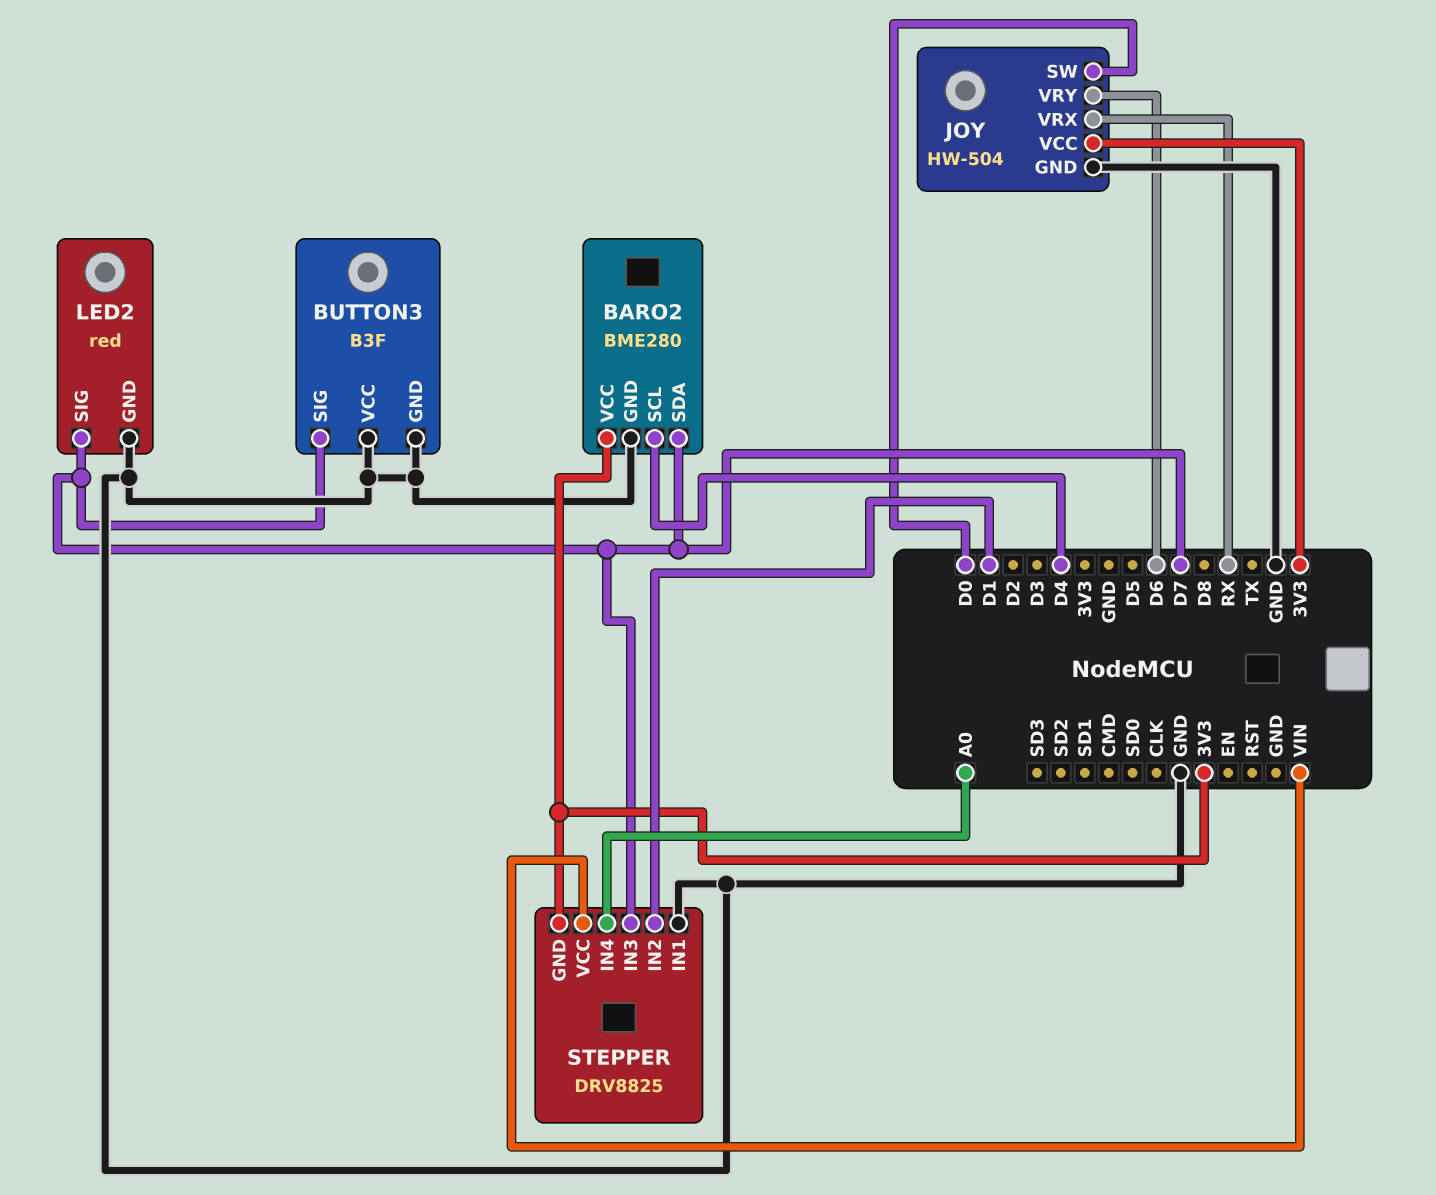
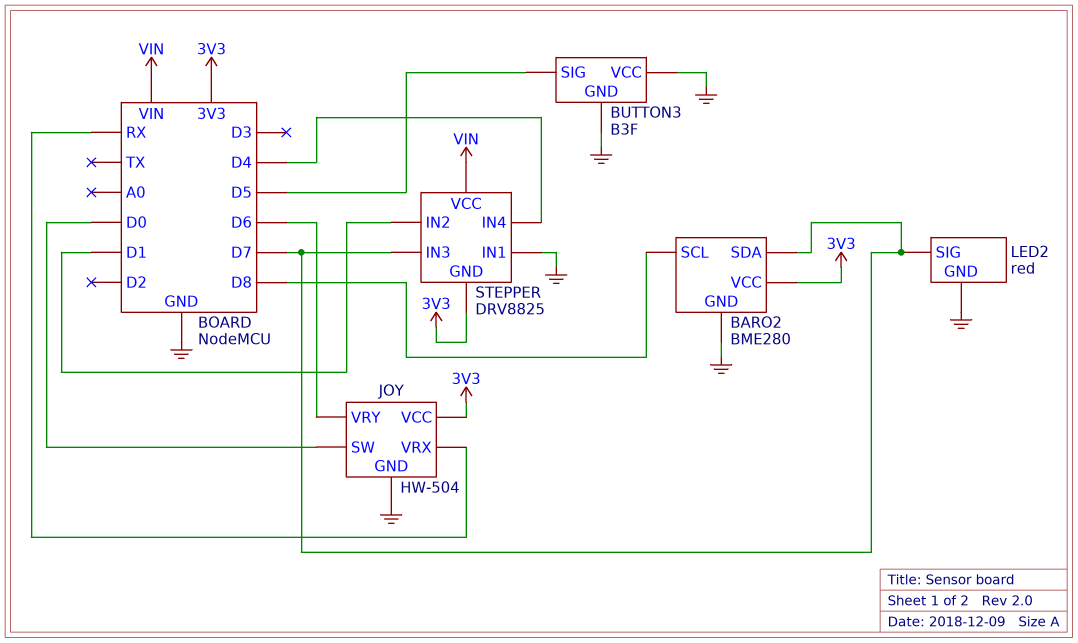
BARO2 pin SCL: D4 -> D8
BUTTON3 pin SIG: D7 -> D5
STEPPER pin IN4: A0 -> D4

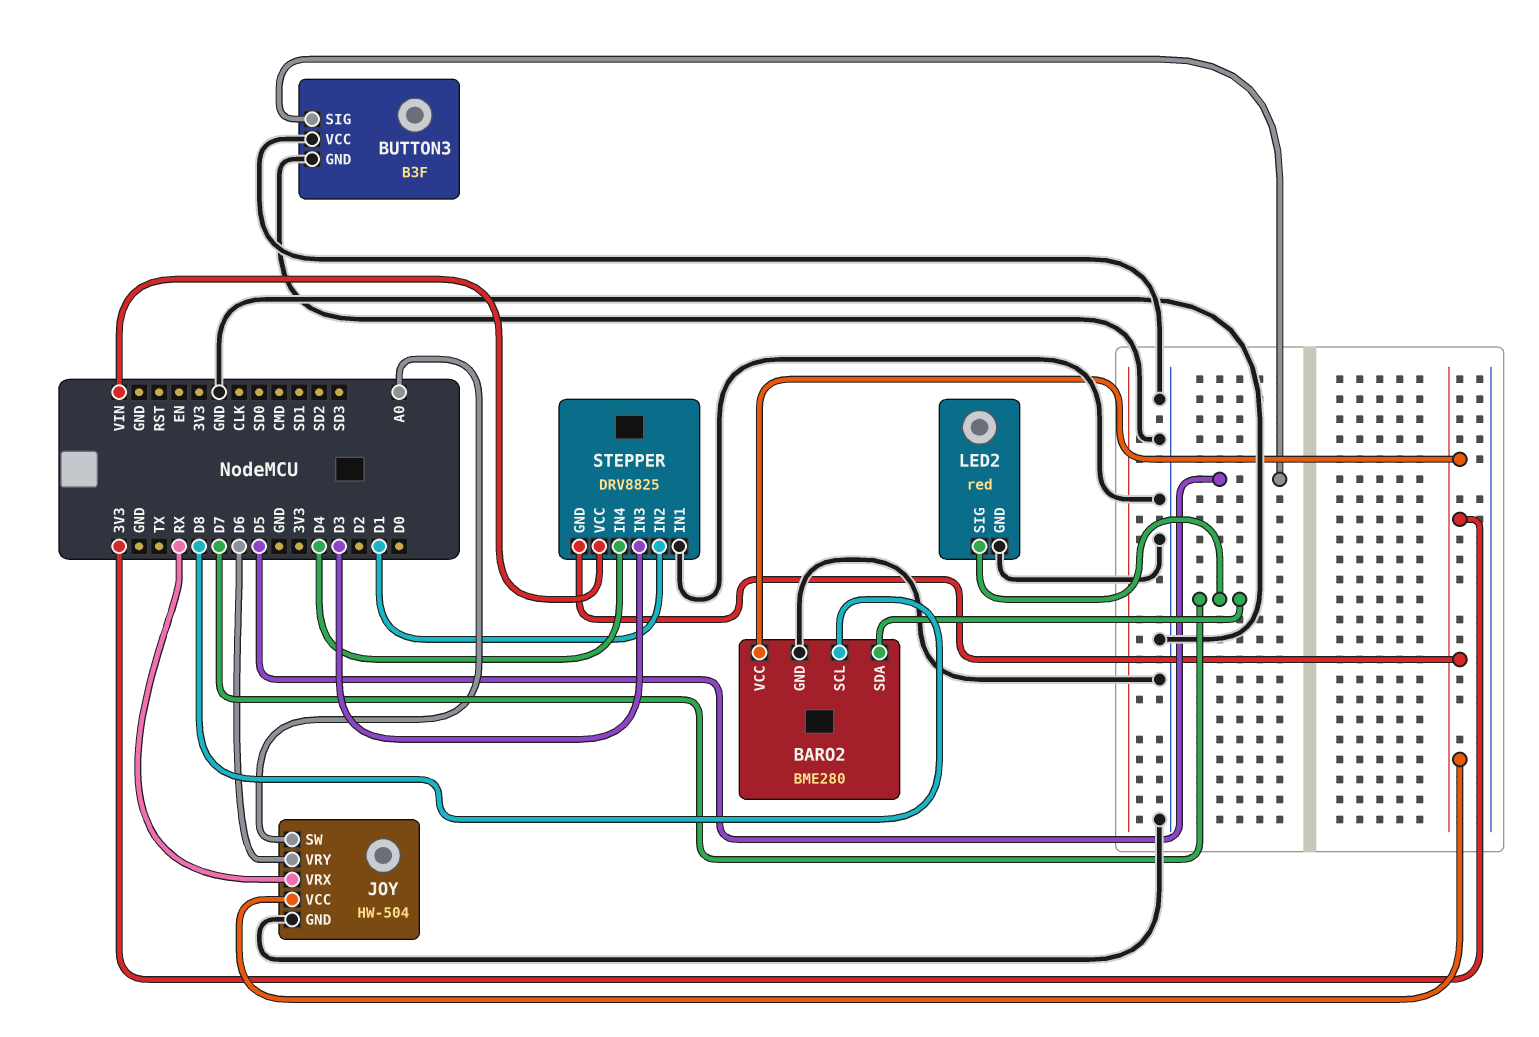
JOY pin SW: D0 -> A0
STEPPER pin IN3: D7 -> D3

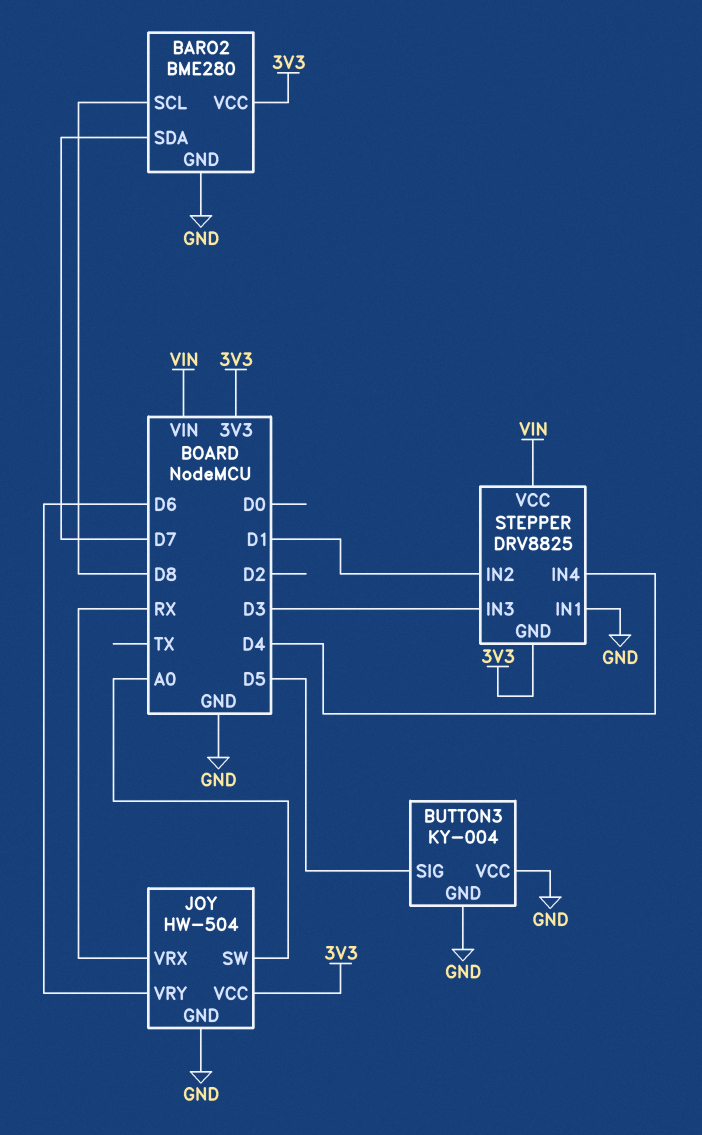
BUTTON3: B3F -> KY-004
LED2: red -> none
LED2 pin GND: GND -> none
LED2 pin SIG: D7 -> none

